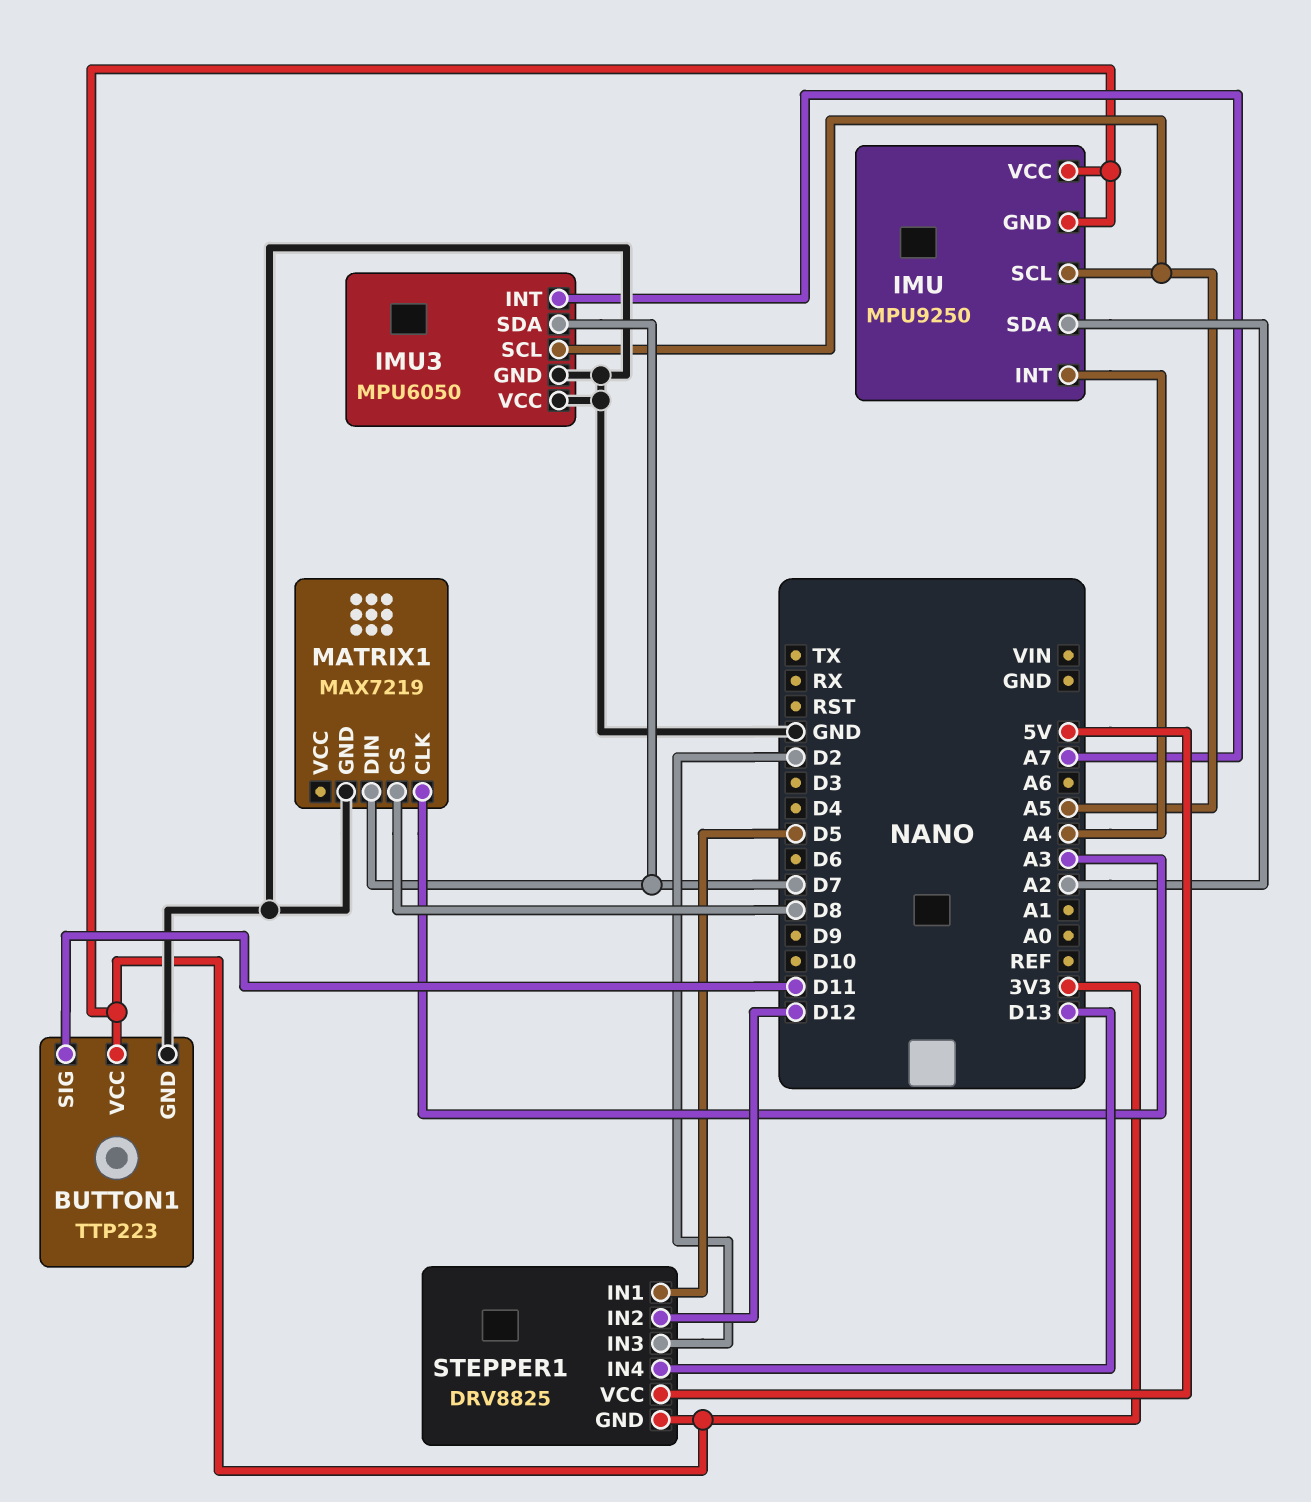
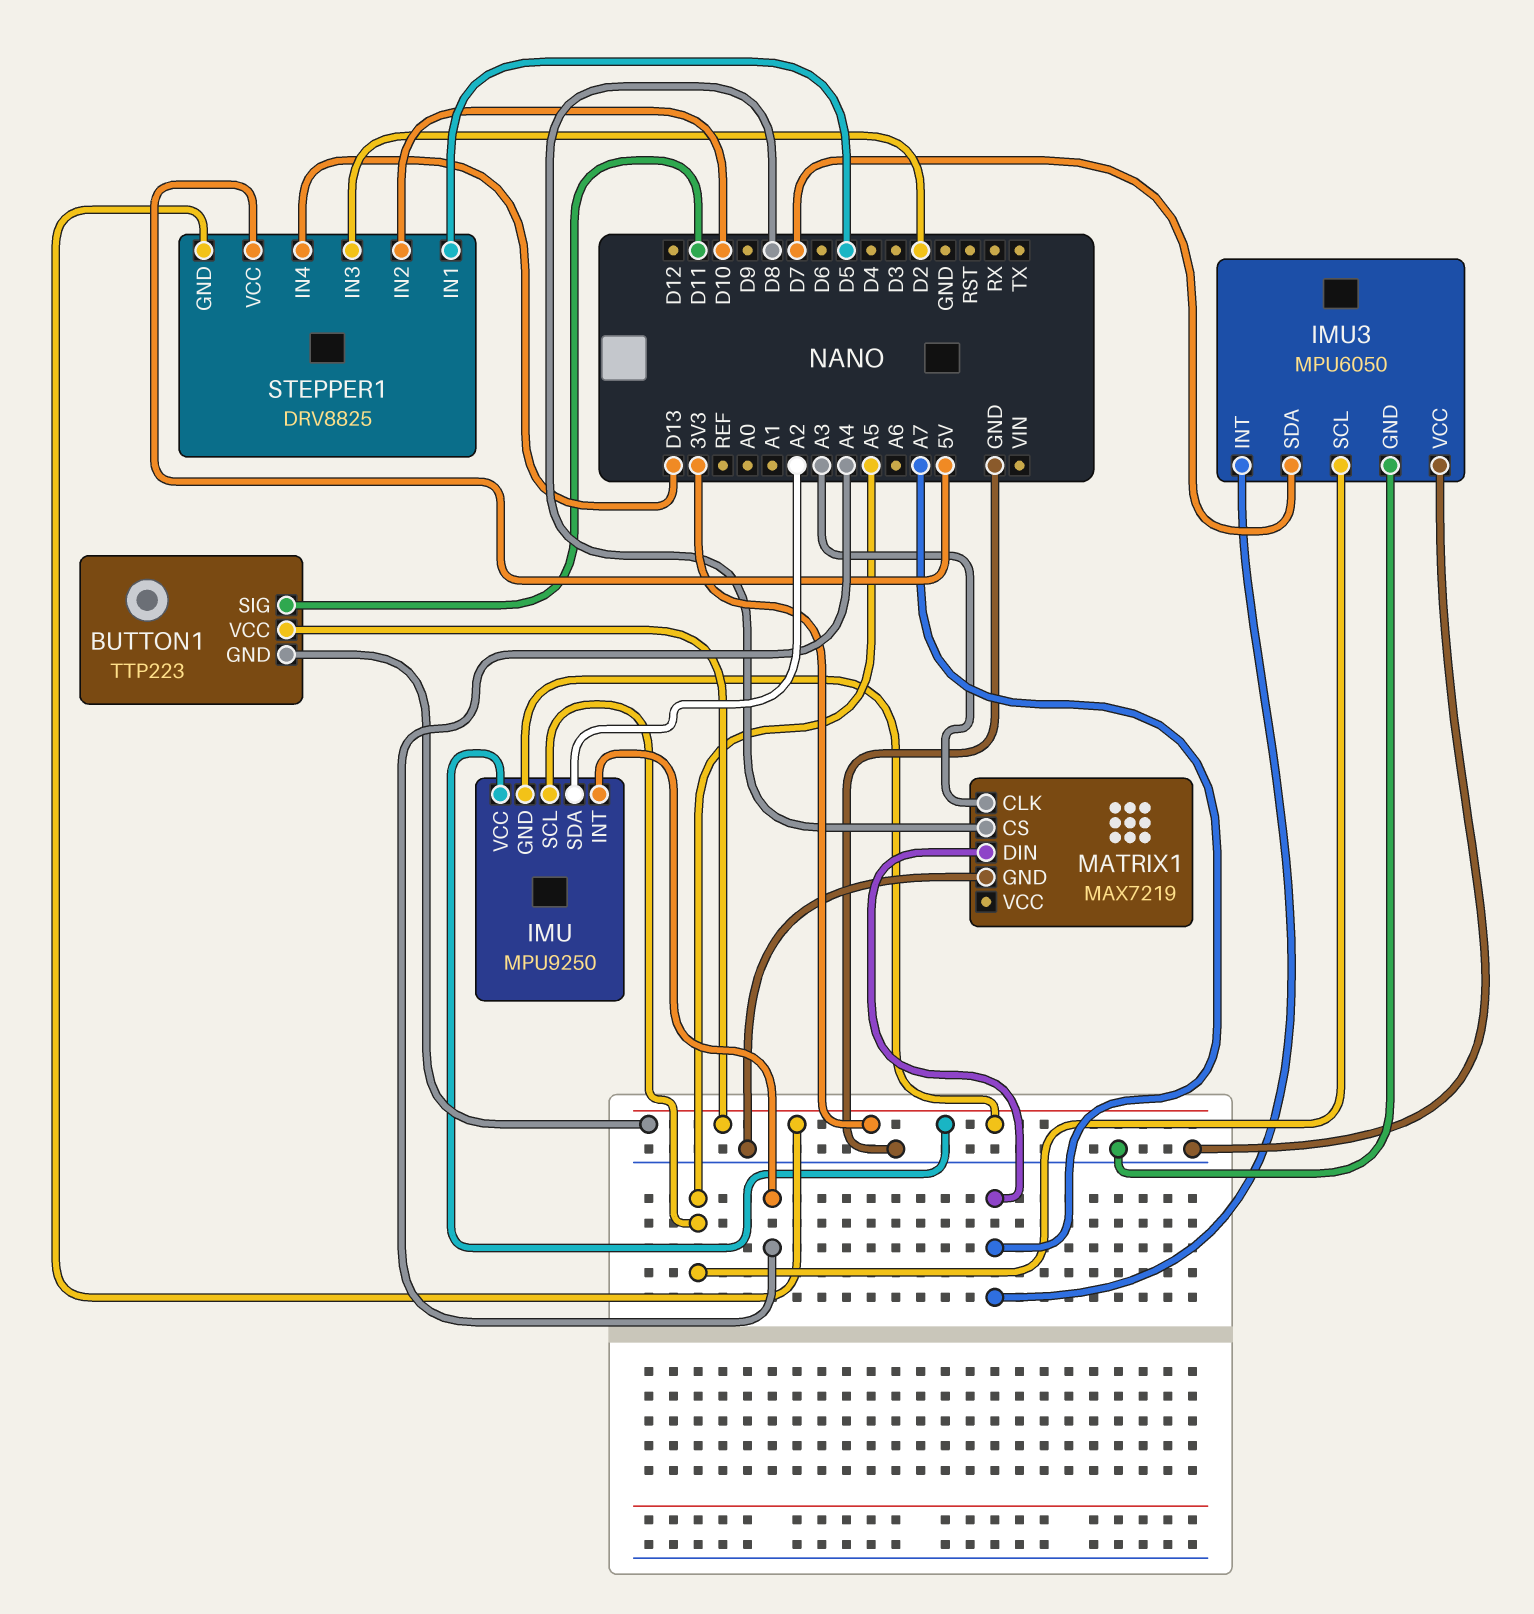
BUTTON1 pin GND: GND -> 3V3
MATRIX1 pin DIN: D7 -> A7
STEPPER1 pin IN2: D12 -> D10

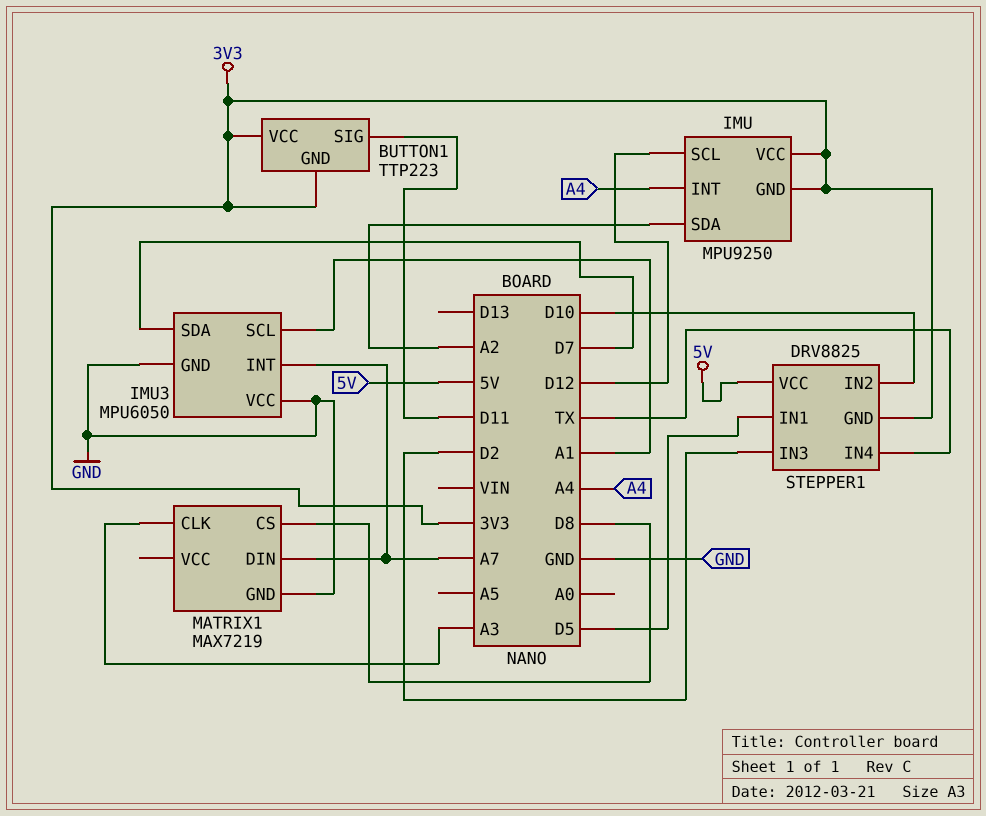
IMU pin SCL: A5 -> D12
IMU3 pin SCL: A5 -> A1
STEPPER1 pin IN4: D13 -> TX

